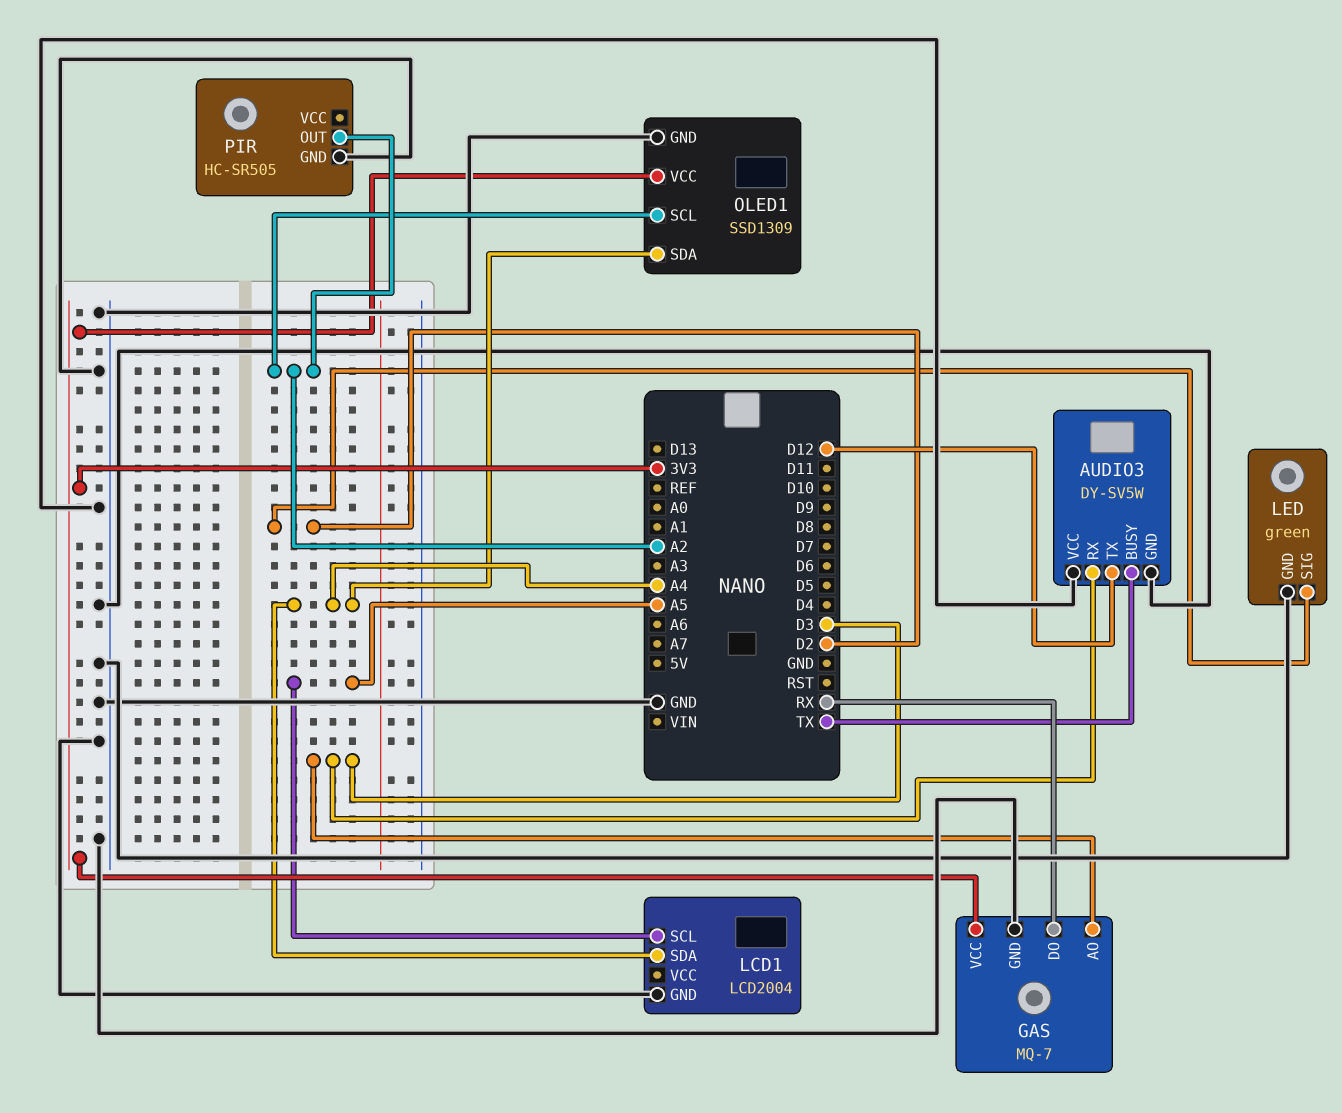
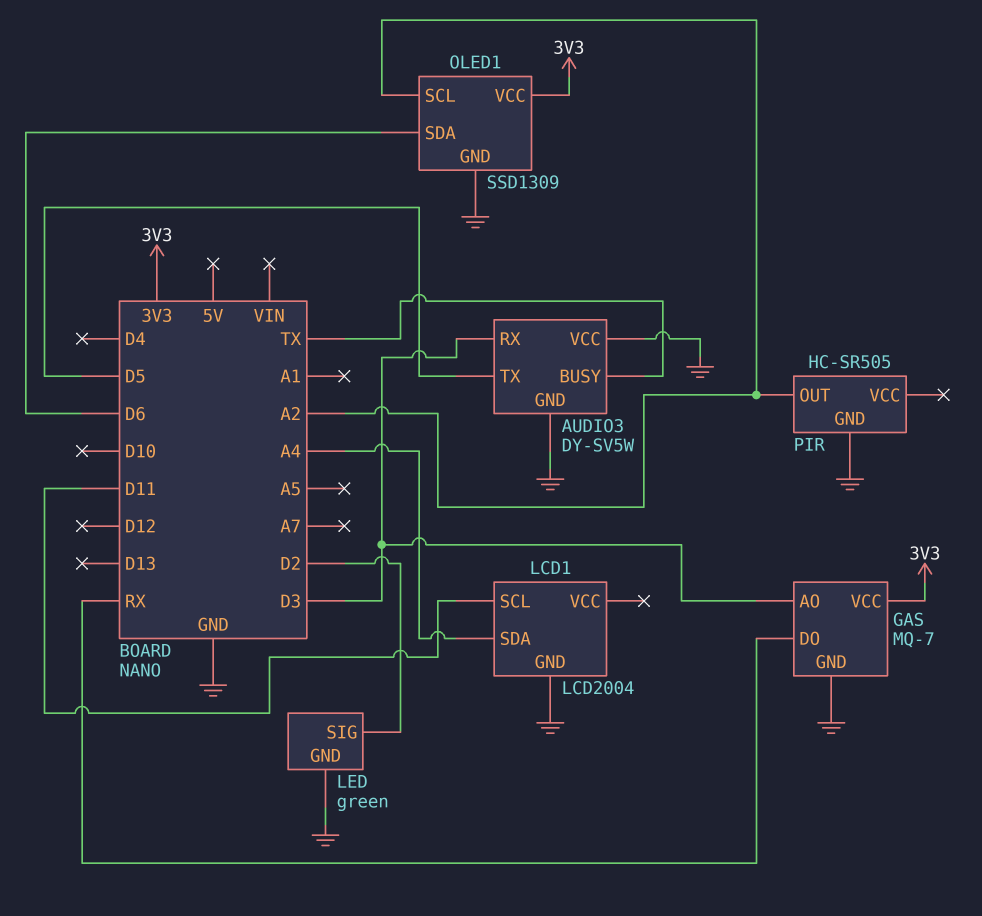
AUDIO3 pin TX: D12 -> D5
LCD1 pin SCL: A5 -> D11
OLED1 pin SDA: A4 -> D6

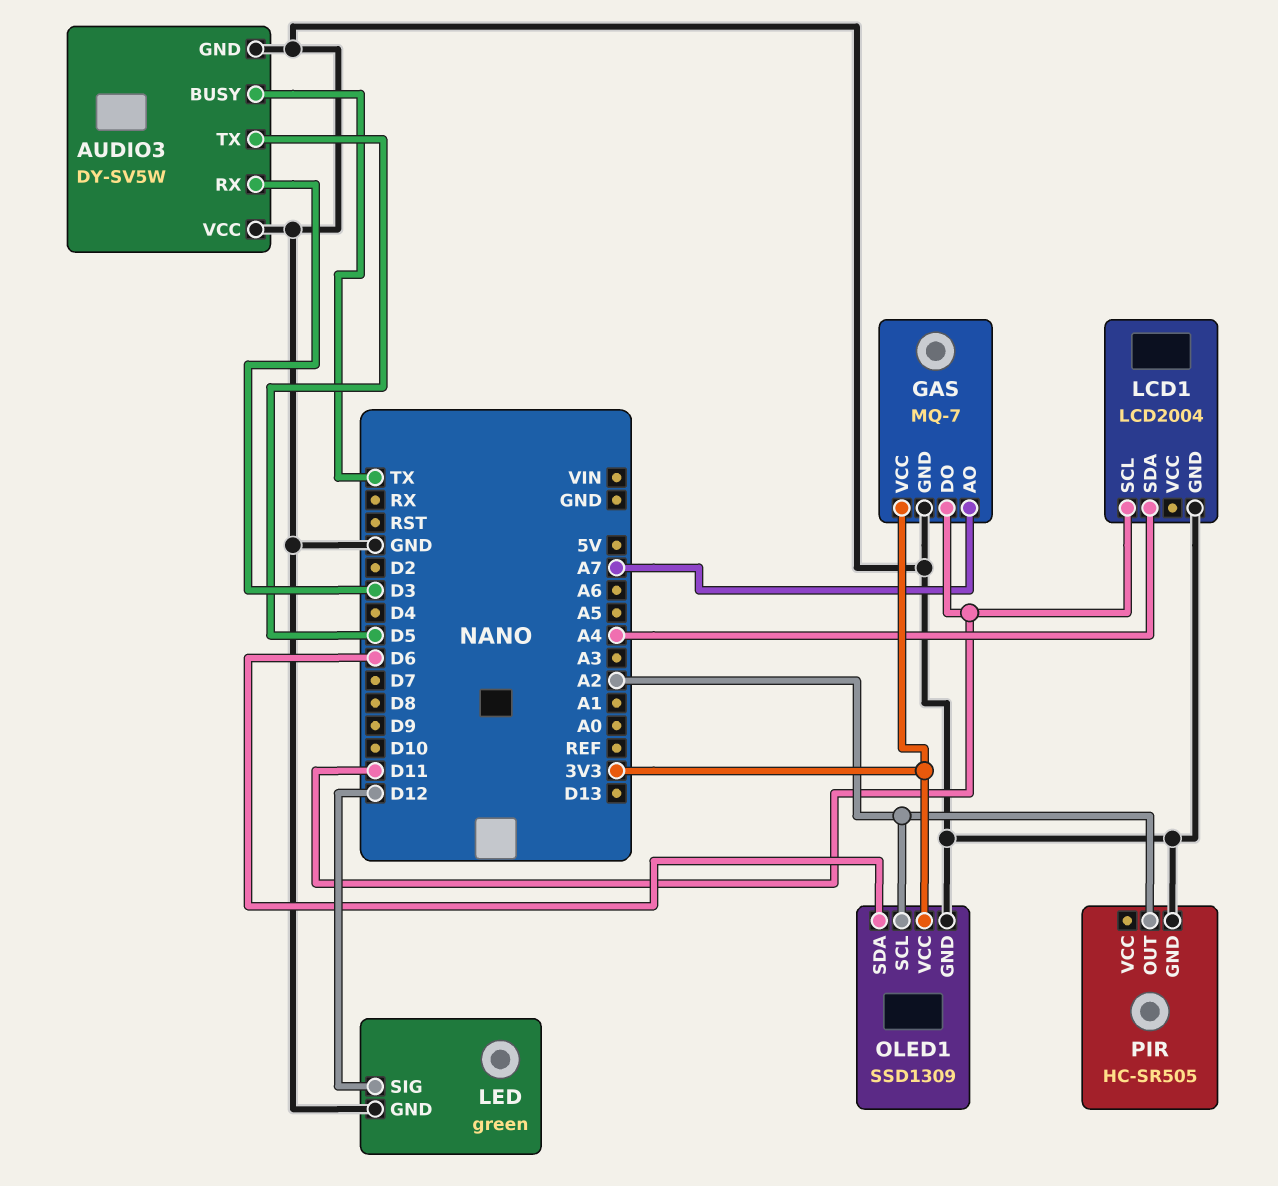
GAS pin AO: D3 -> A7
GAS pin DO: RX -> D11
LED pin SIG: D2 -> D12

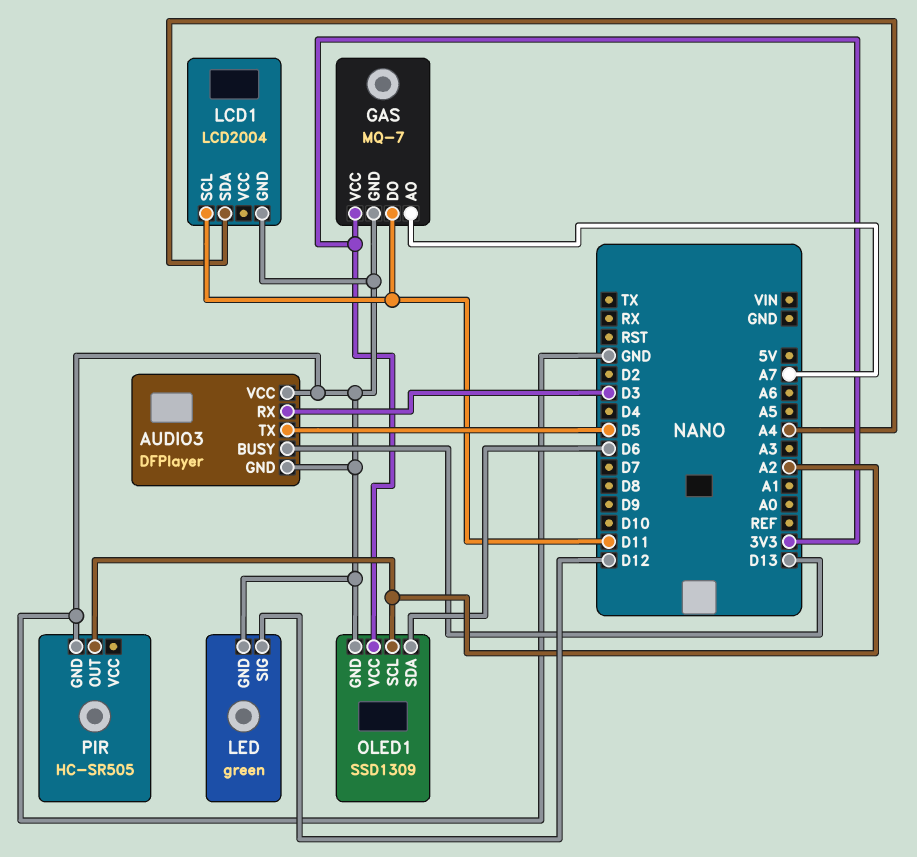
AUDIO3: DY-SV5W -> DFPlayer
AUDIO3 pin BUSY: TX -> D13

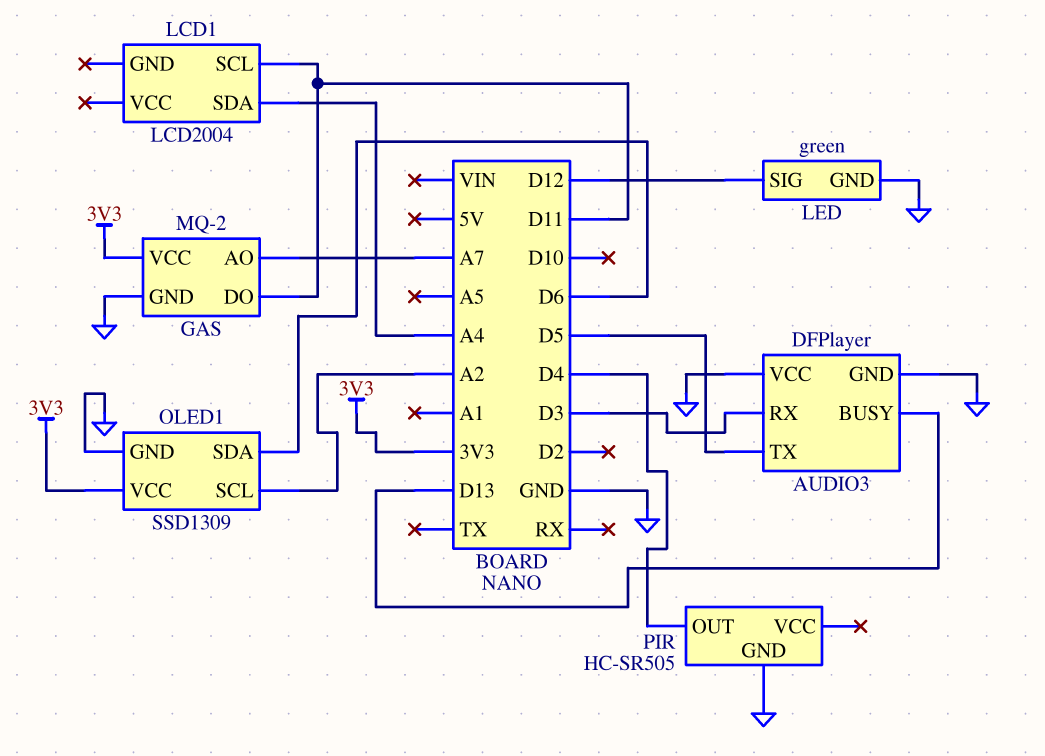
GAS: MQ-7 -> MQ-2
LCD1 pin GND: GND -> none
PIR pin OUT: A2 -> D4

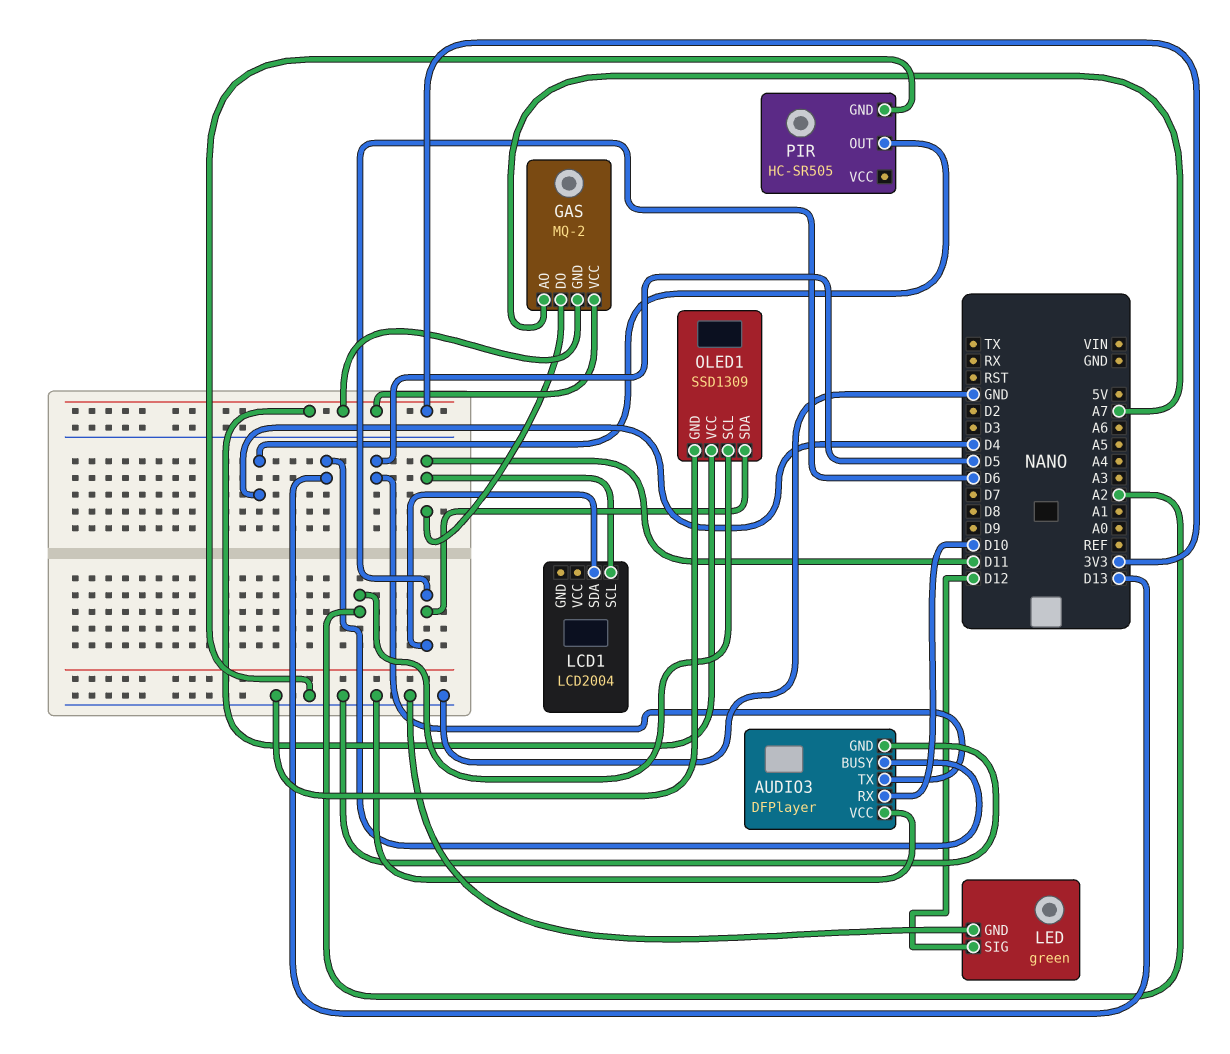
AUDIO3 pin RX: D3 -> D10
GAS pin GND: GND -> 3V3
LCD1 pin SDA: A4 -> D6

